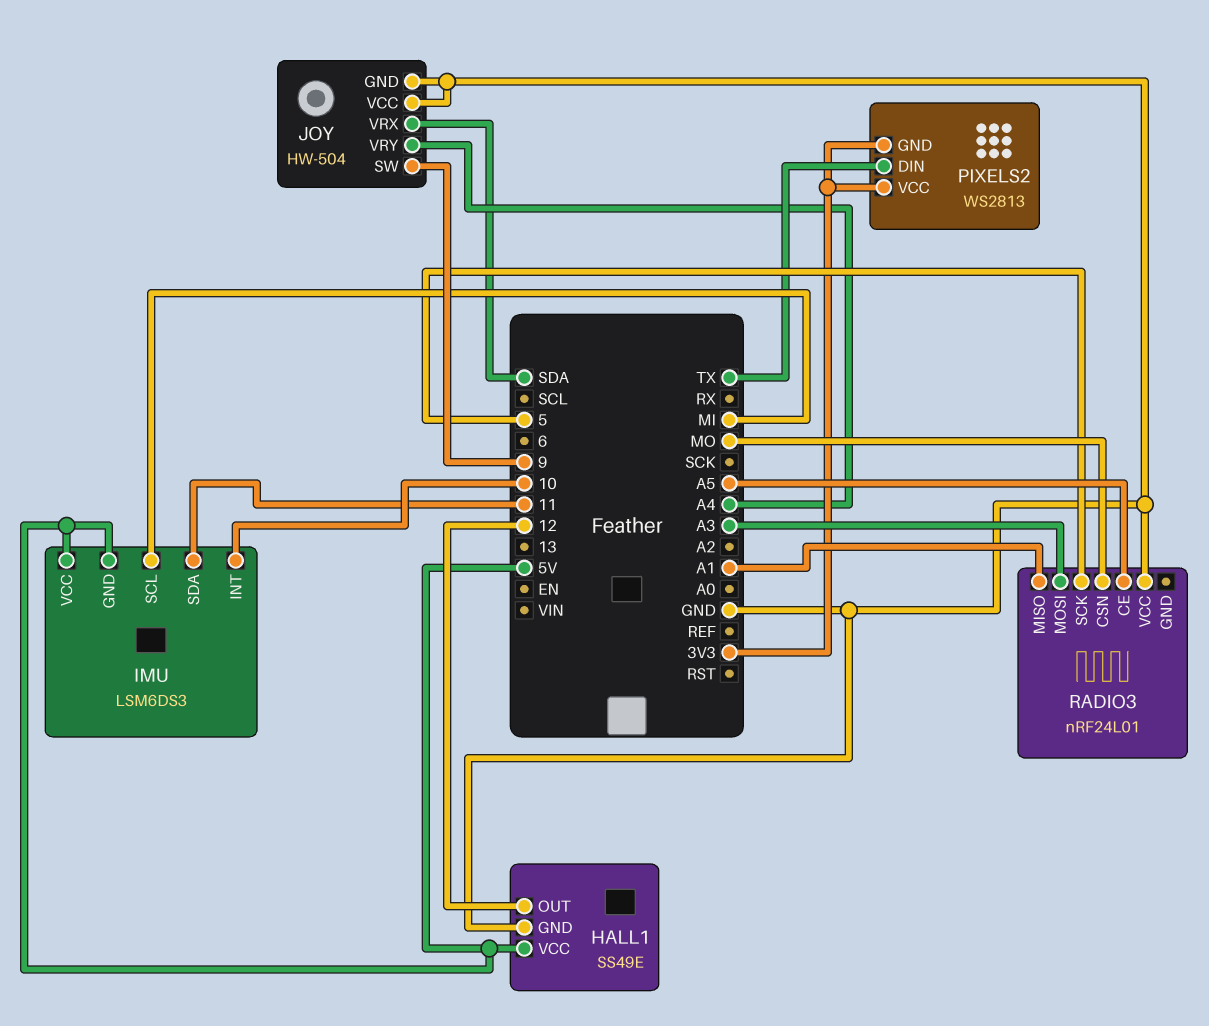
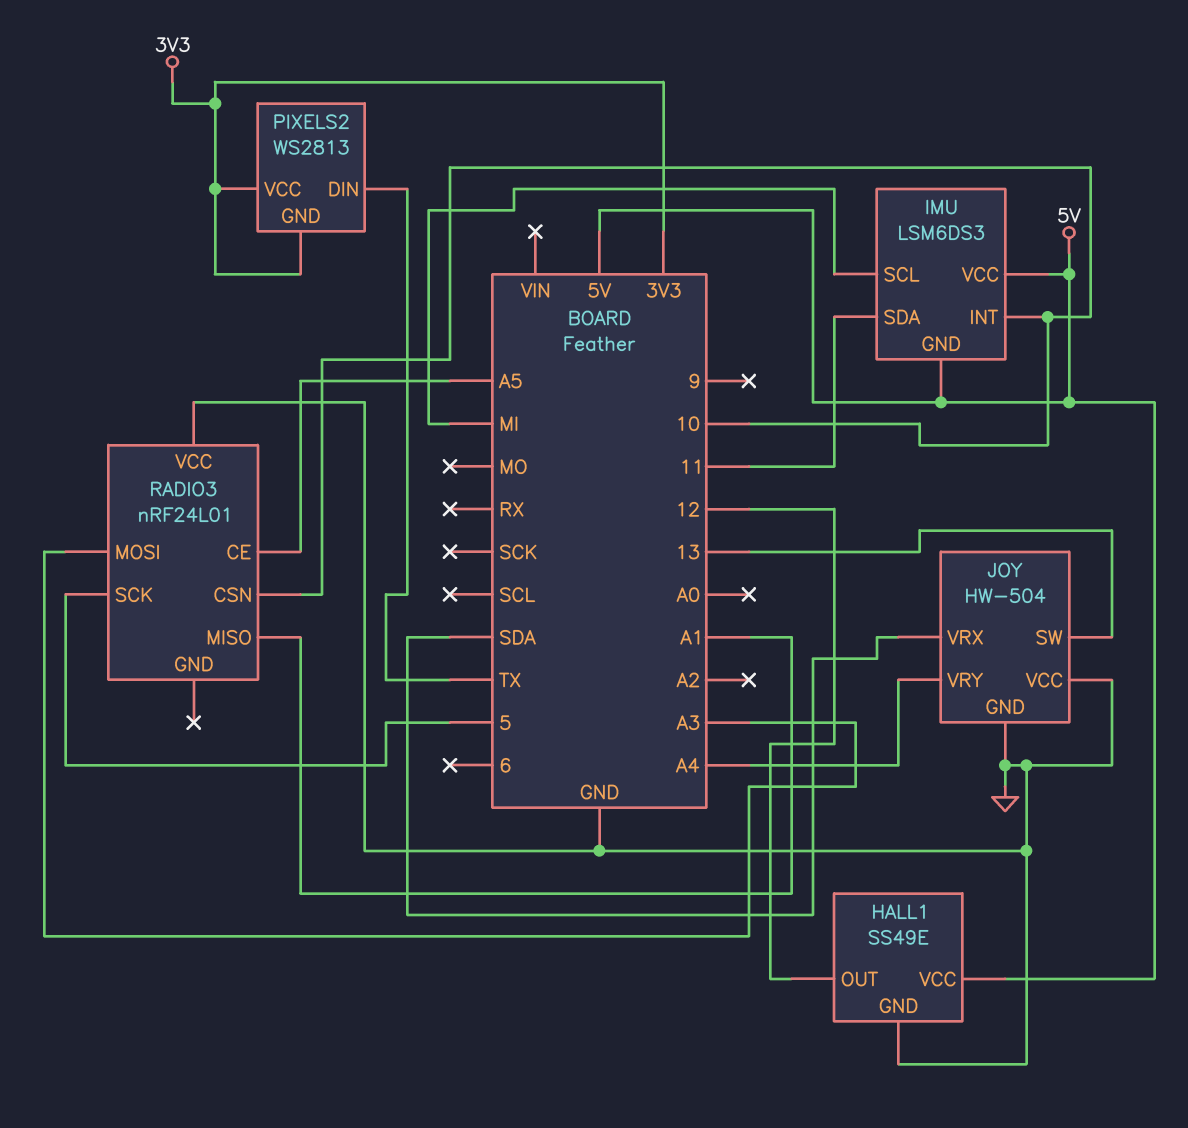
JOY pin SW: 9 -> 13
RADIO3 pin CSN: MO -> 10

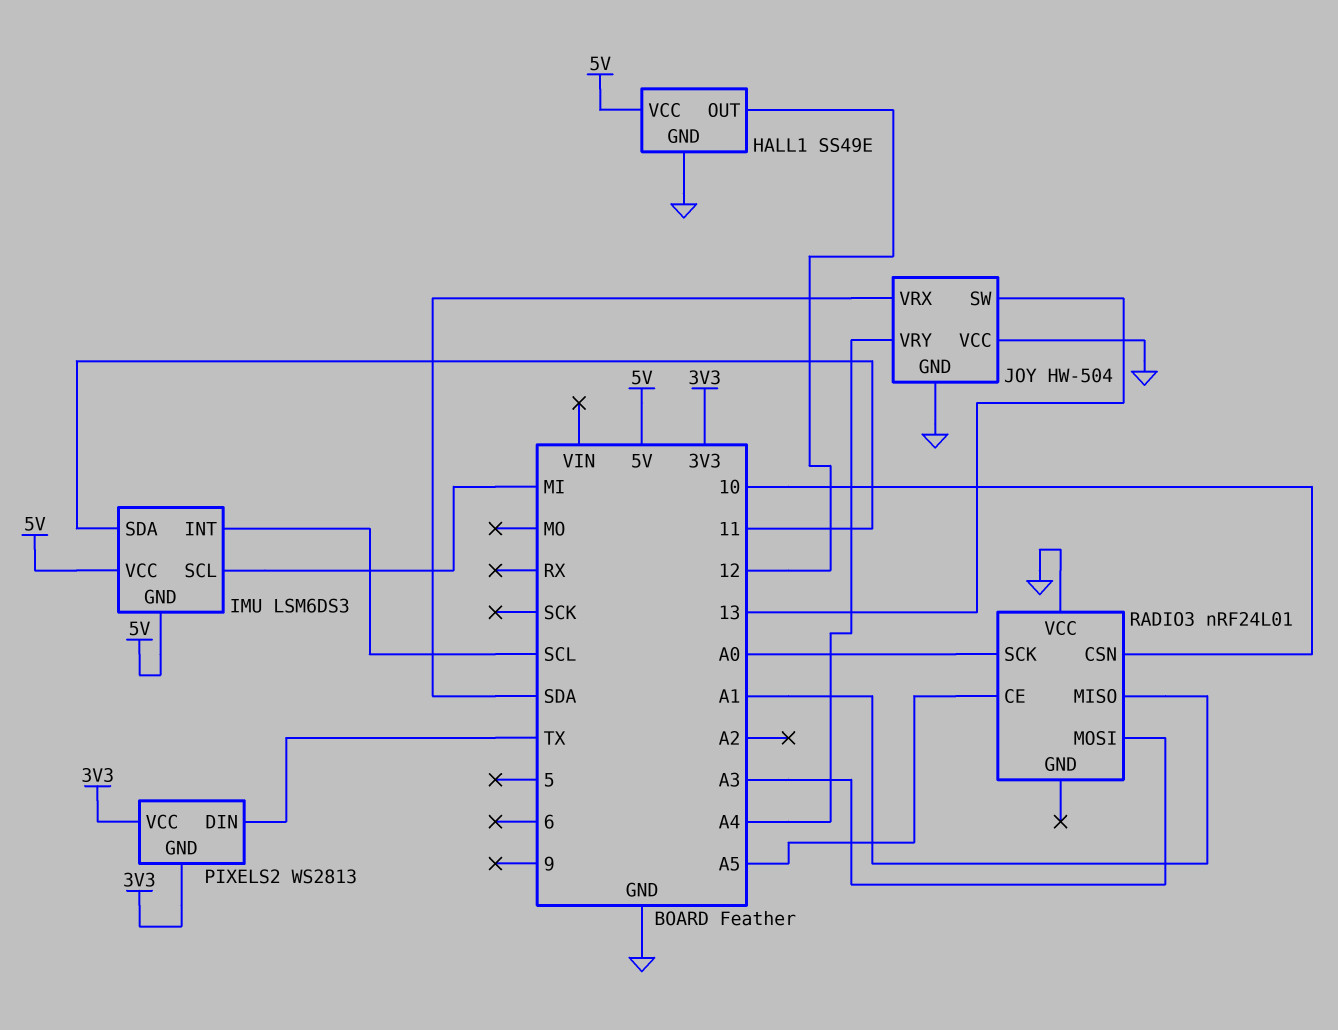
IMU pin INT: 10 -> SCL
RADIO3 pin SCK: 5 -> A0

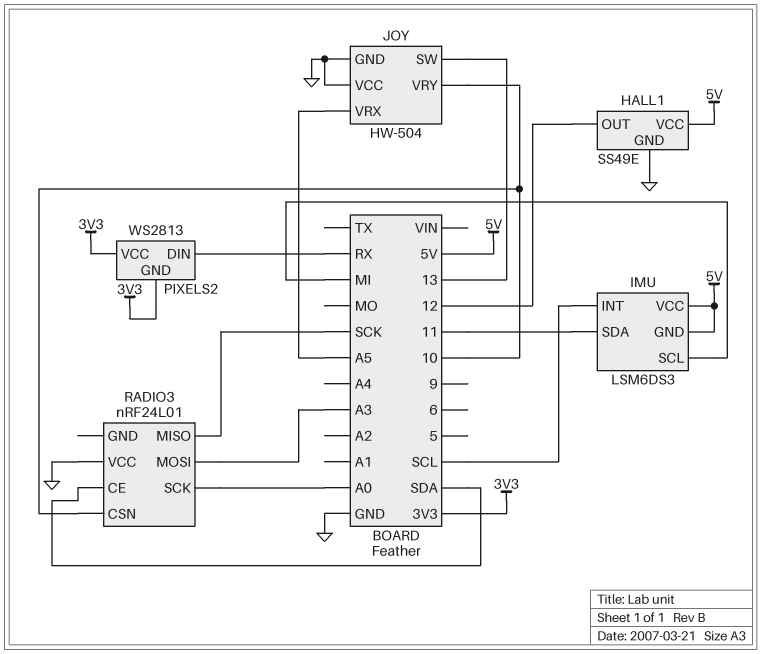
JOY pin VRX: SDA -> A5
JOY pin VRY: A4 -> 10
PIXELS2 pin DIN: TX -> RX
RADIO3 pin CE: A5 -> SDA
RADIO3 pin MISO: A1 -> SCK

